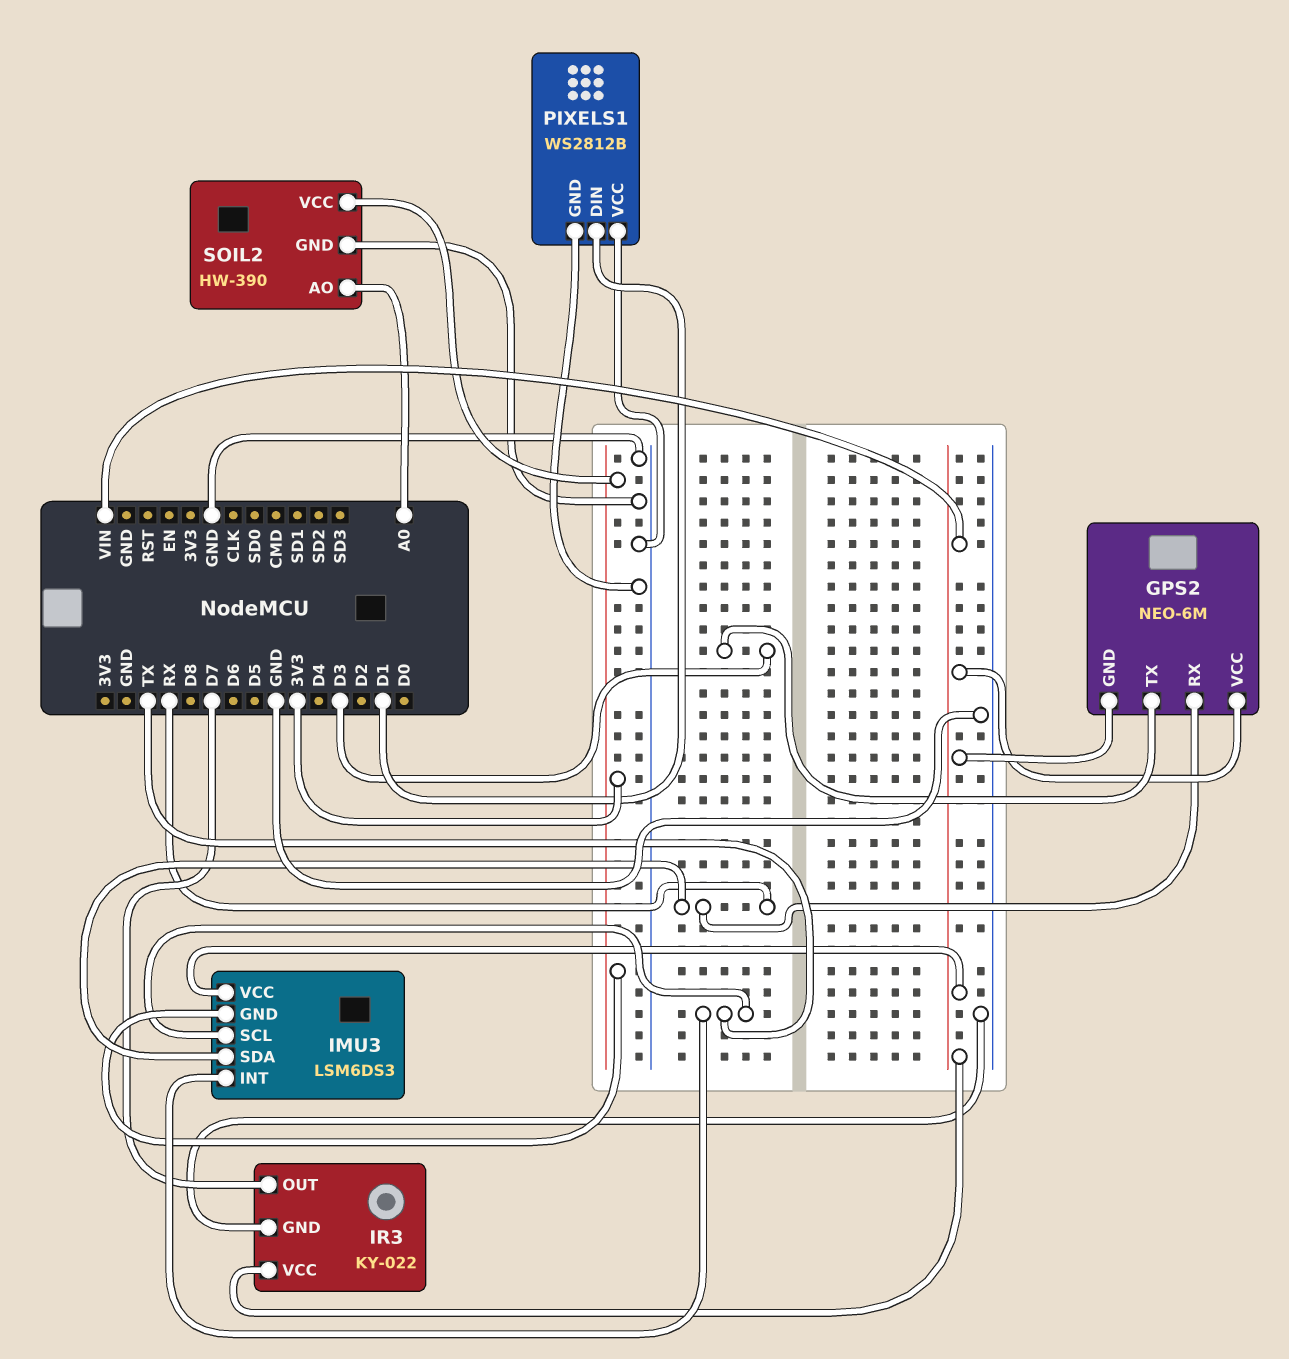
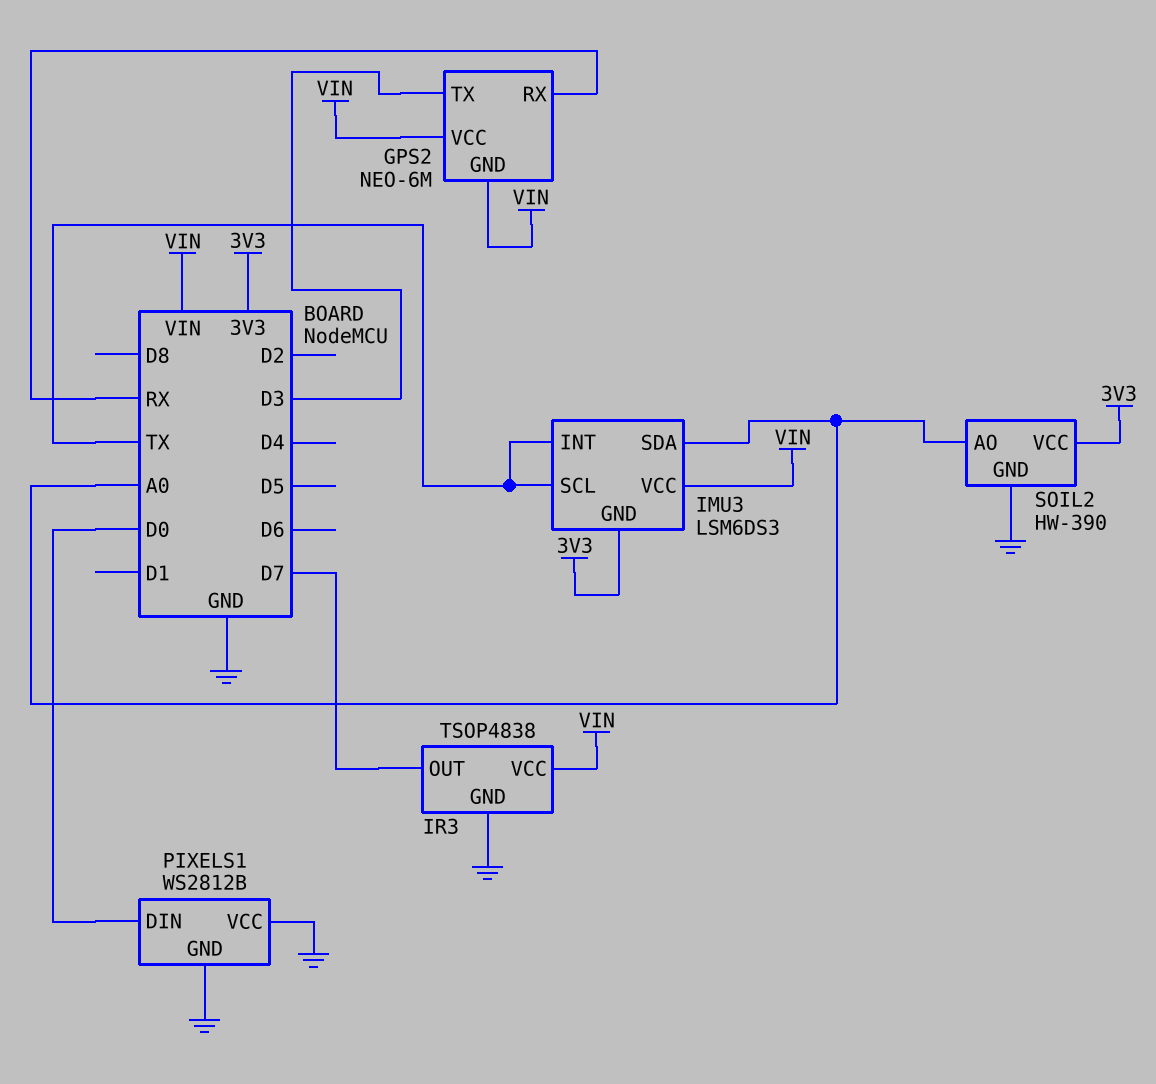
IMU3 pin SDA: RX -> A0
IR3: KY-022 -> TSOP4838
PIXELS1 pin DIN: D1 -> D0

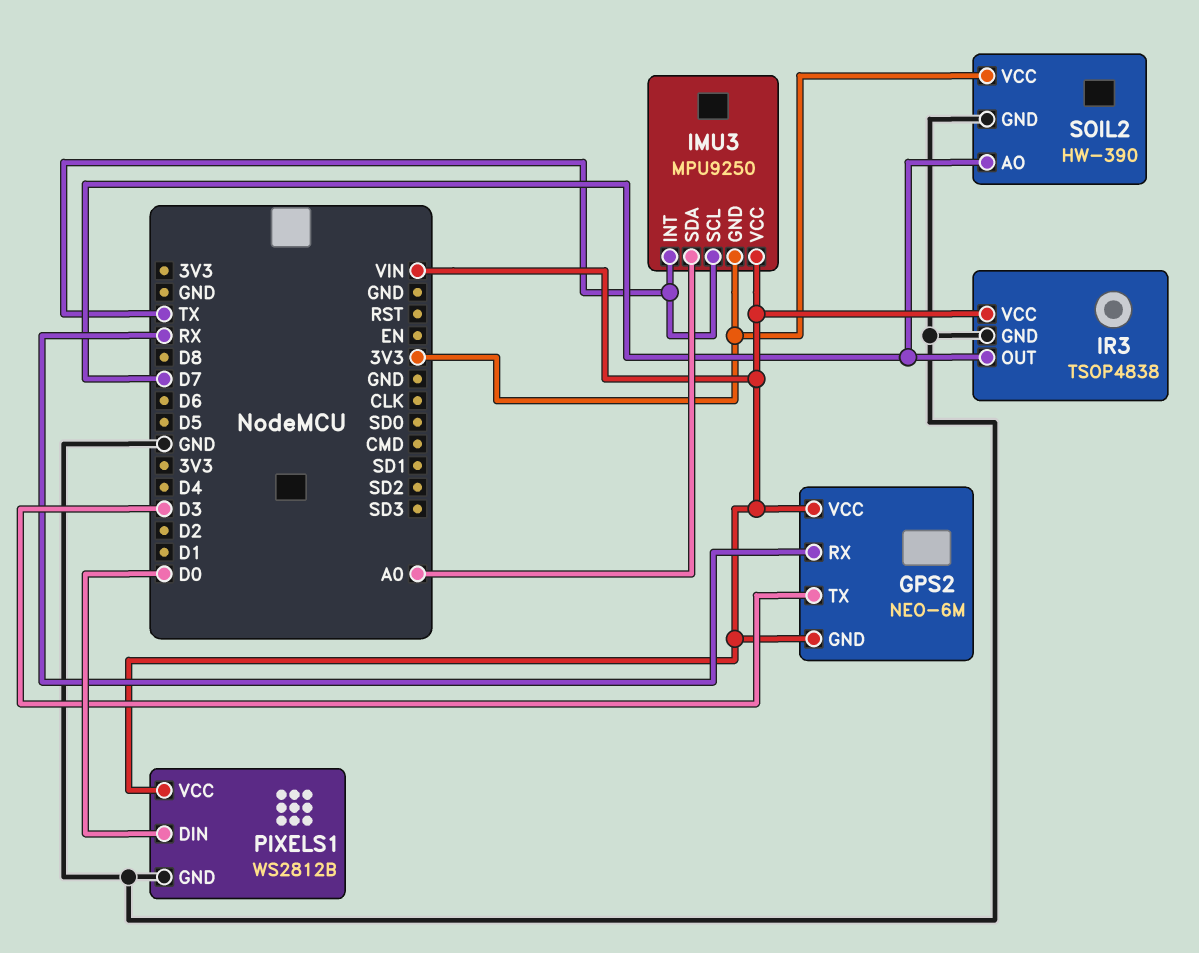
IMU3: LSM6DS3 -> MPU9250
PIXELS1 pin VCC: GND -> VIN
SOIL2 pin AO: A0 -> D7

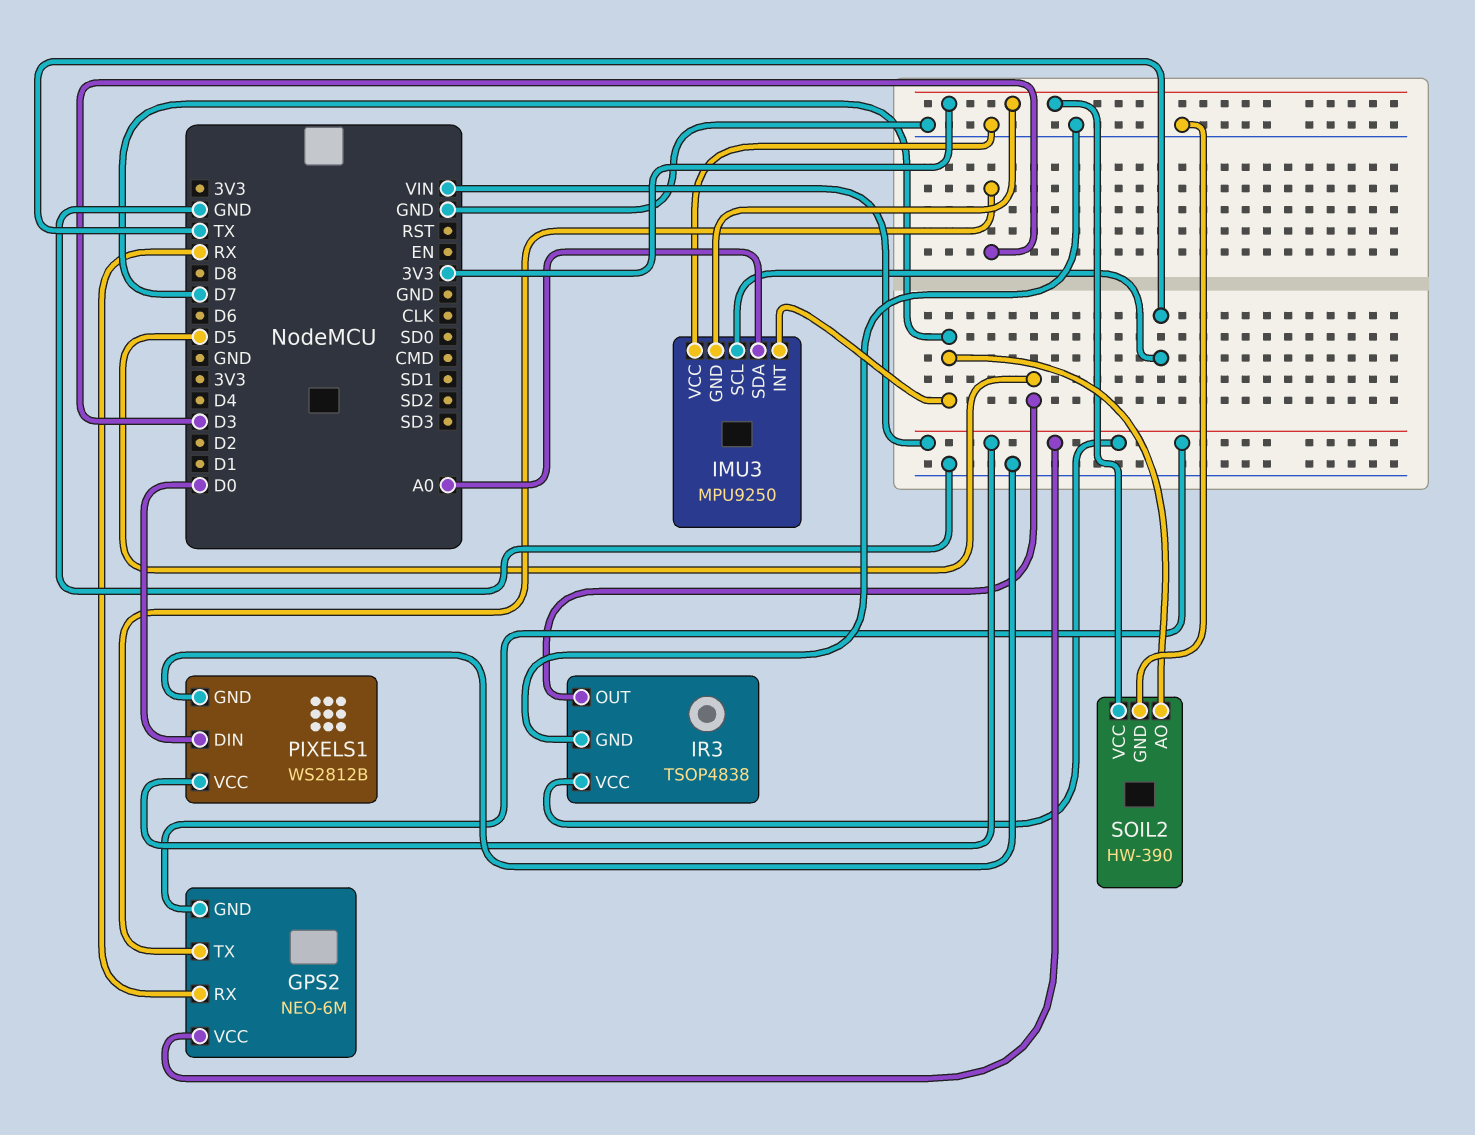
IMU3 pin INT: TX -> D7
IMU3 pin VCC: VIN -> GND
IR3 pin OUT: D7 -> D5

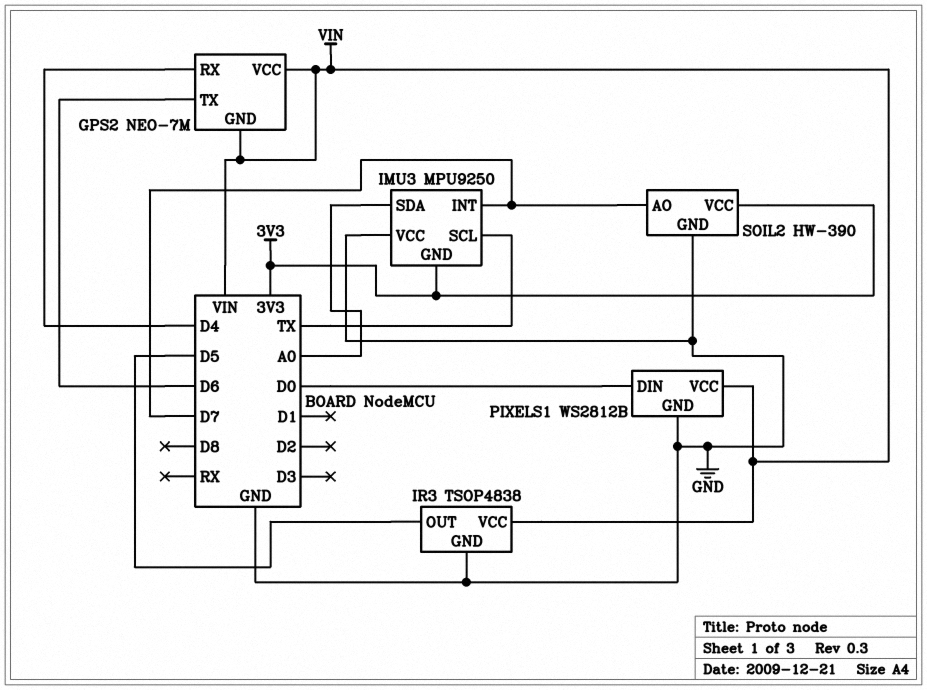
GPS2: NEO-6M -> NEO-7M
GPS2 pin RX: RX -> D4
GPS2 pin TX: D3 -> D6

